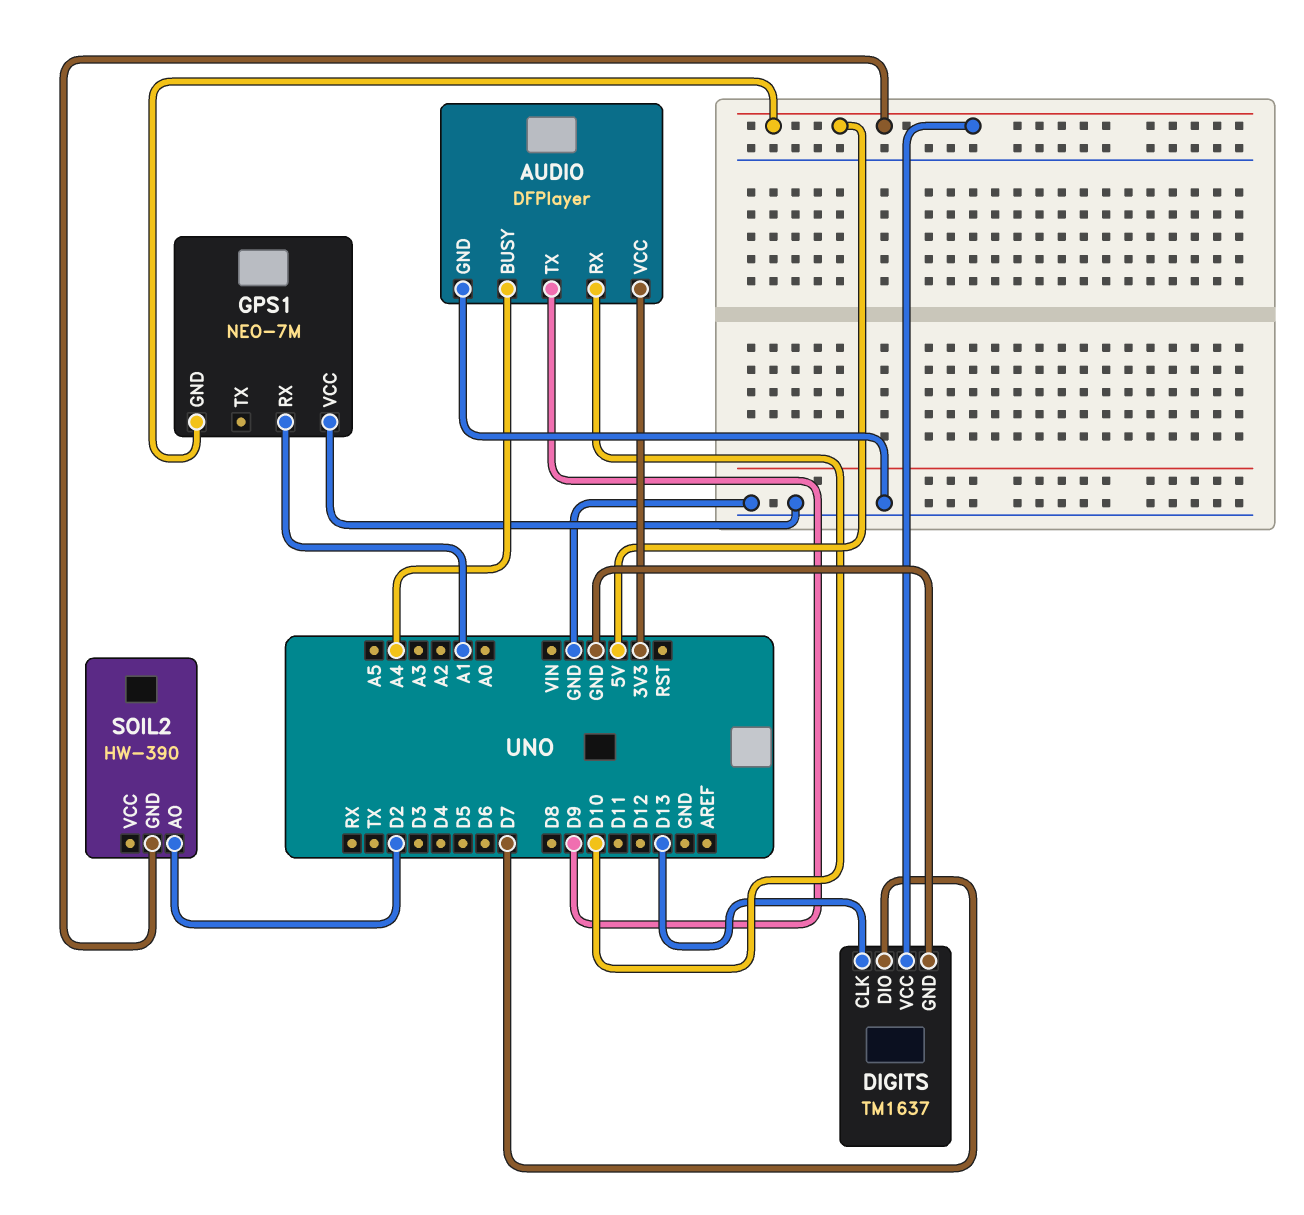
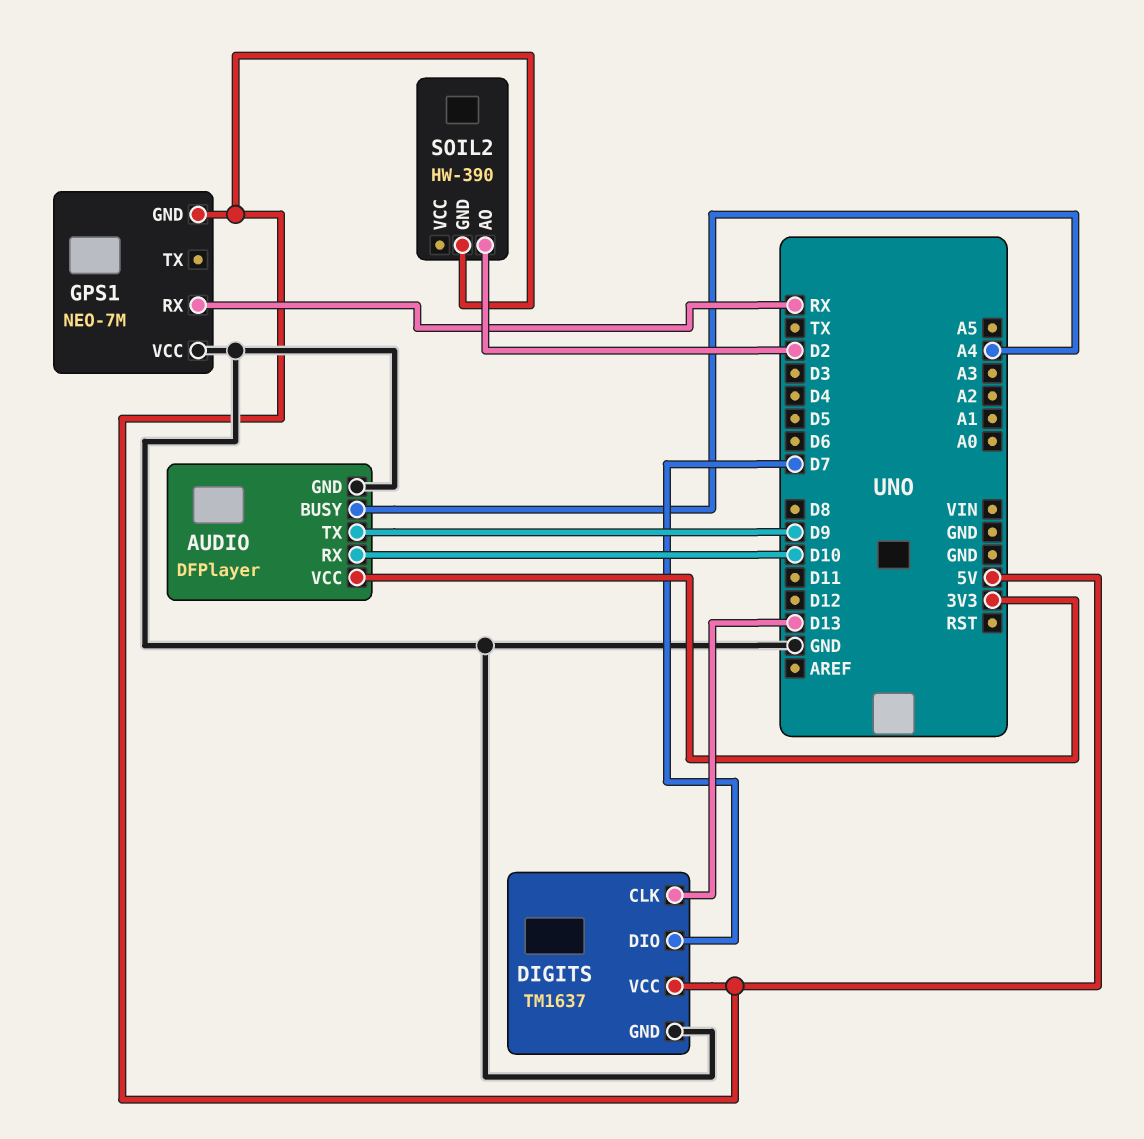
GPS1 pin RX: A1 -> RX

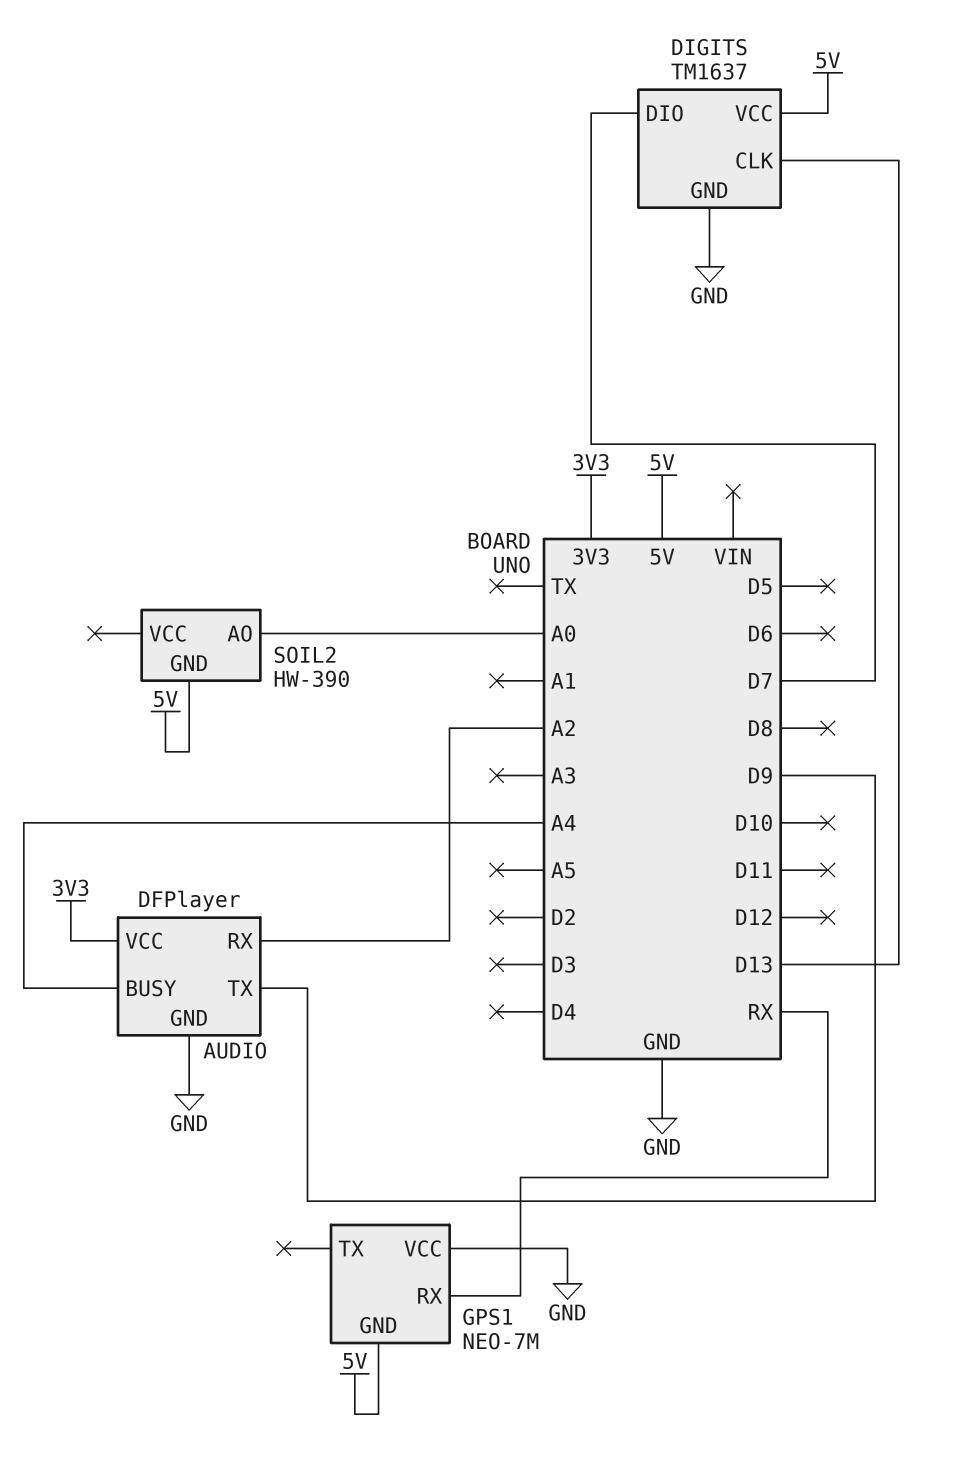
AUDIO pin RX: D10 -> A2
SOIL2 pin AO: D2 -> A0

